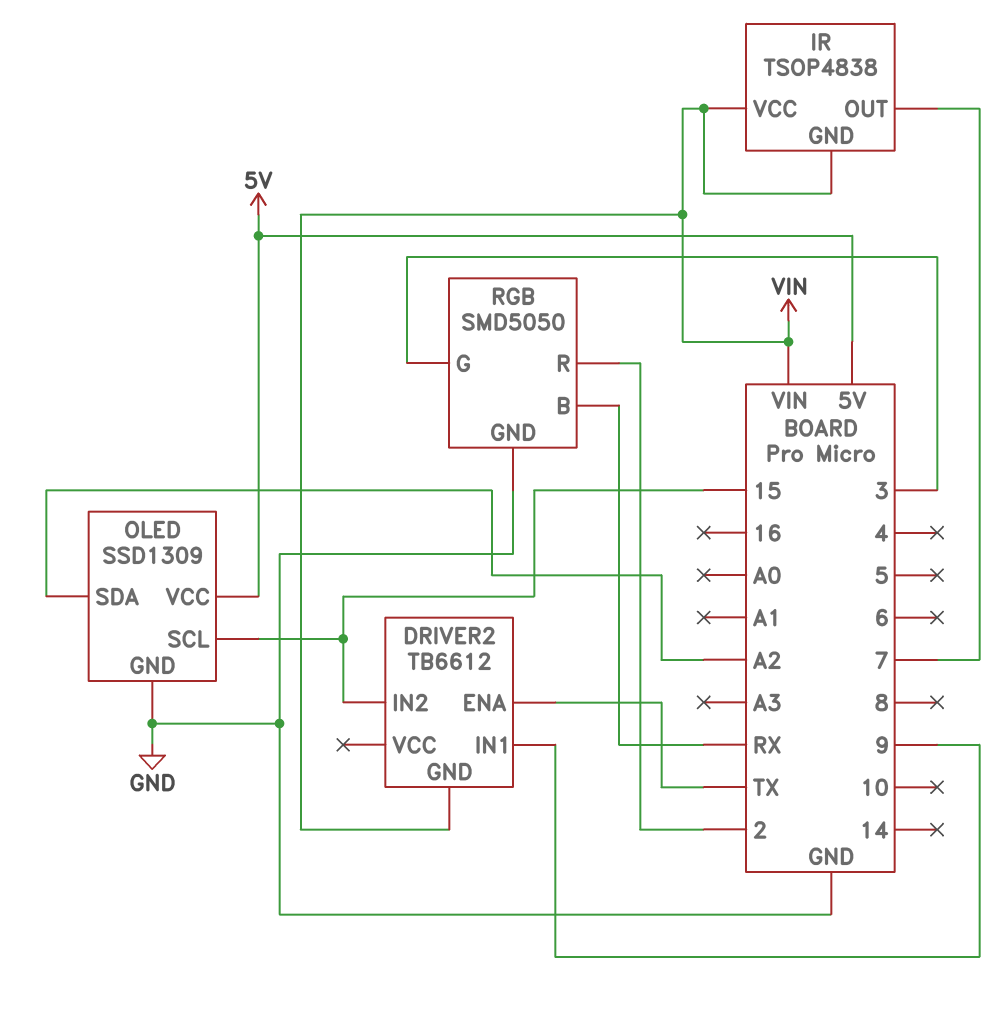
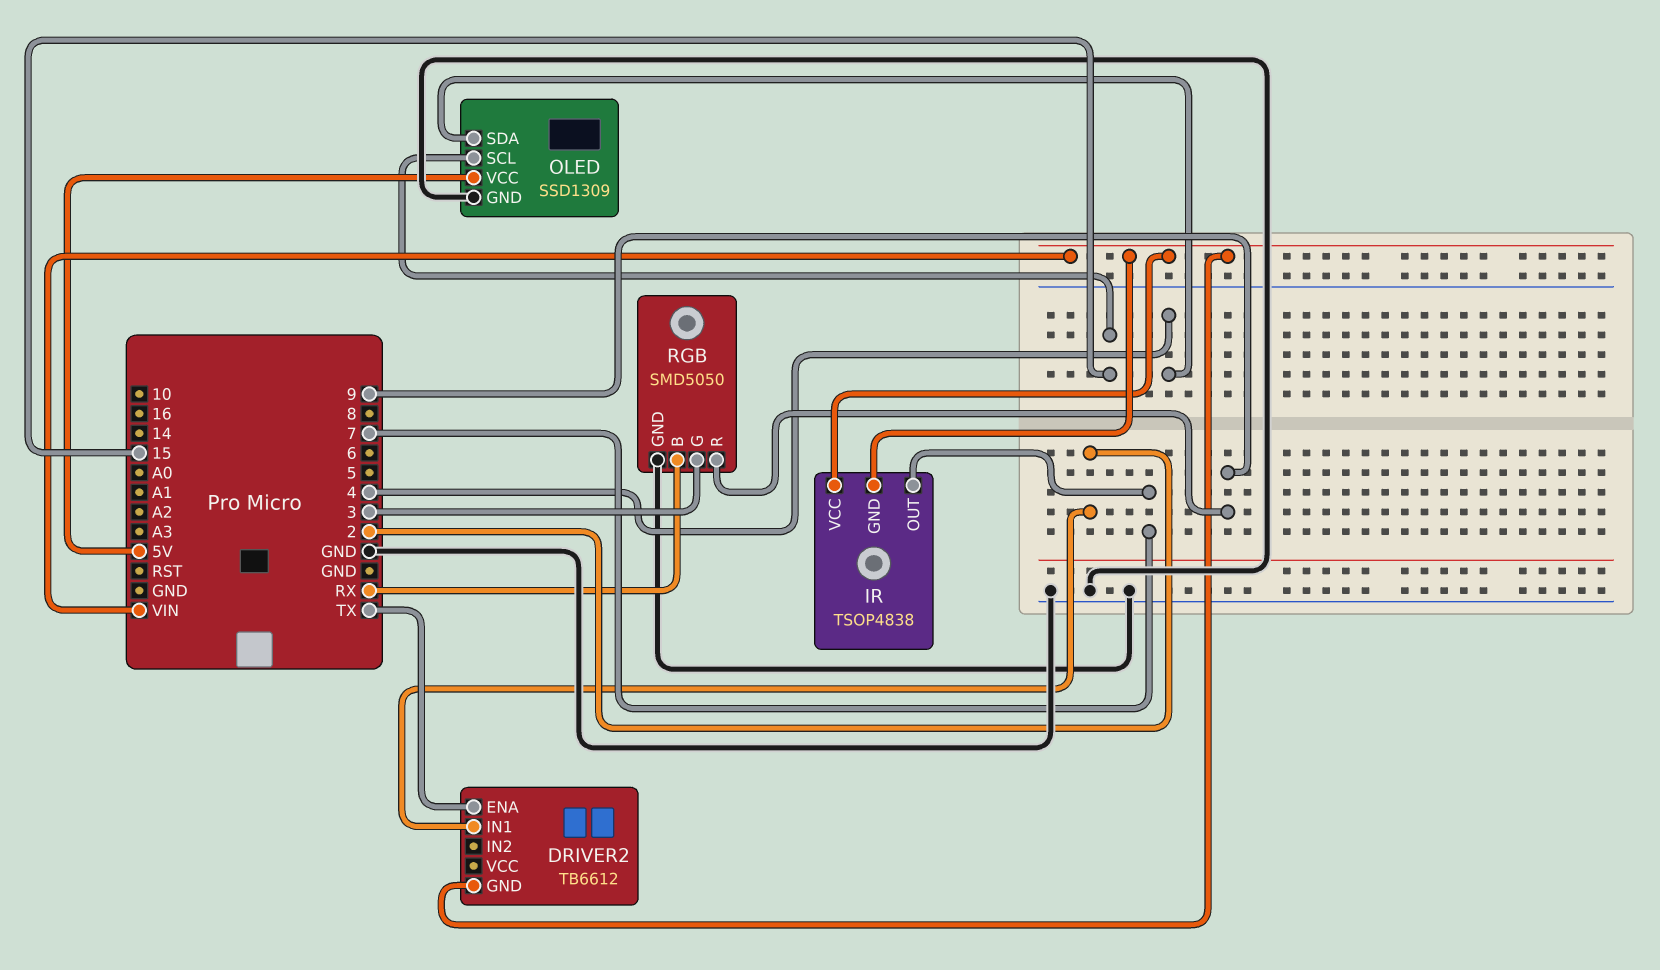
DRIVER2 pin IN1: 9 -> 2
DRIVER2 pin IN2: 15 -> none
OLED pin SDA: A2 -> 4
RGB pin R: 2 -> 9

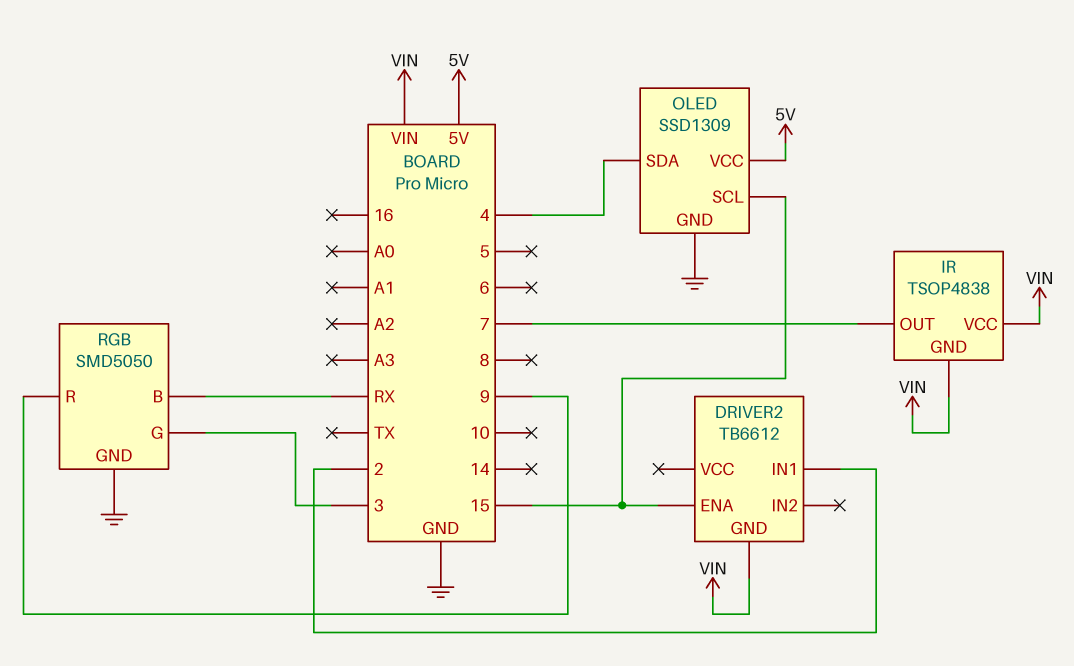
DRIVER2 pin ENA: TX -> 15

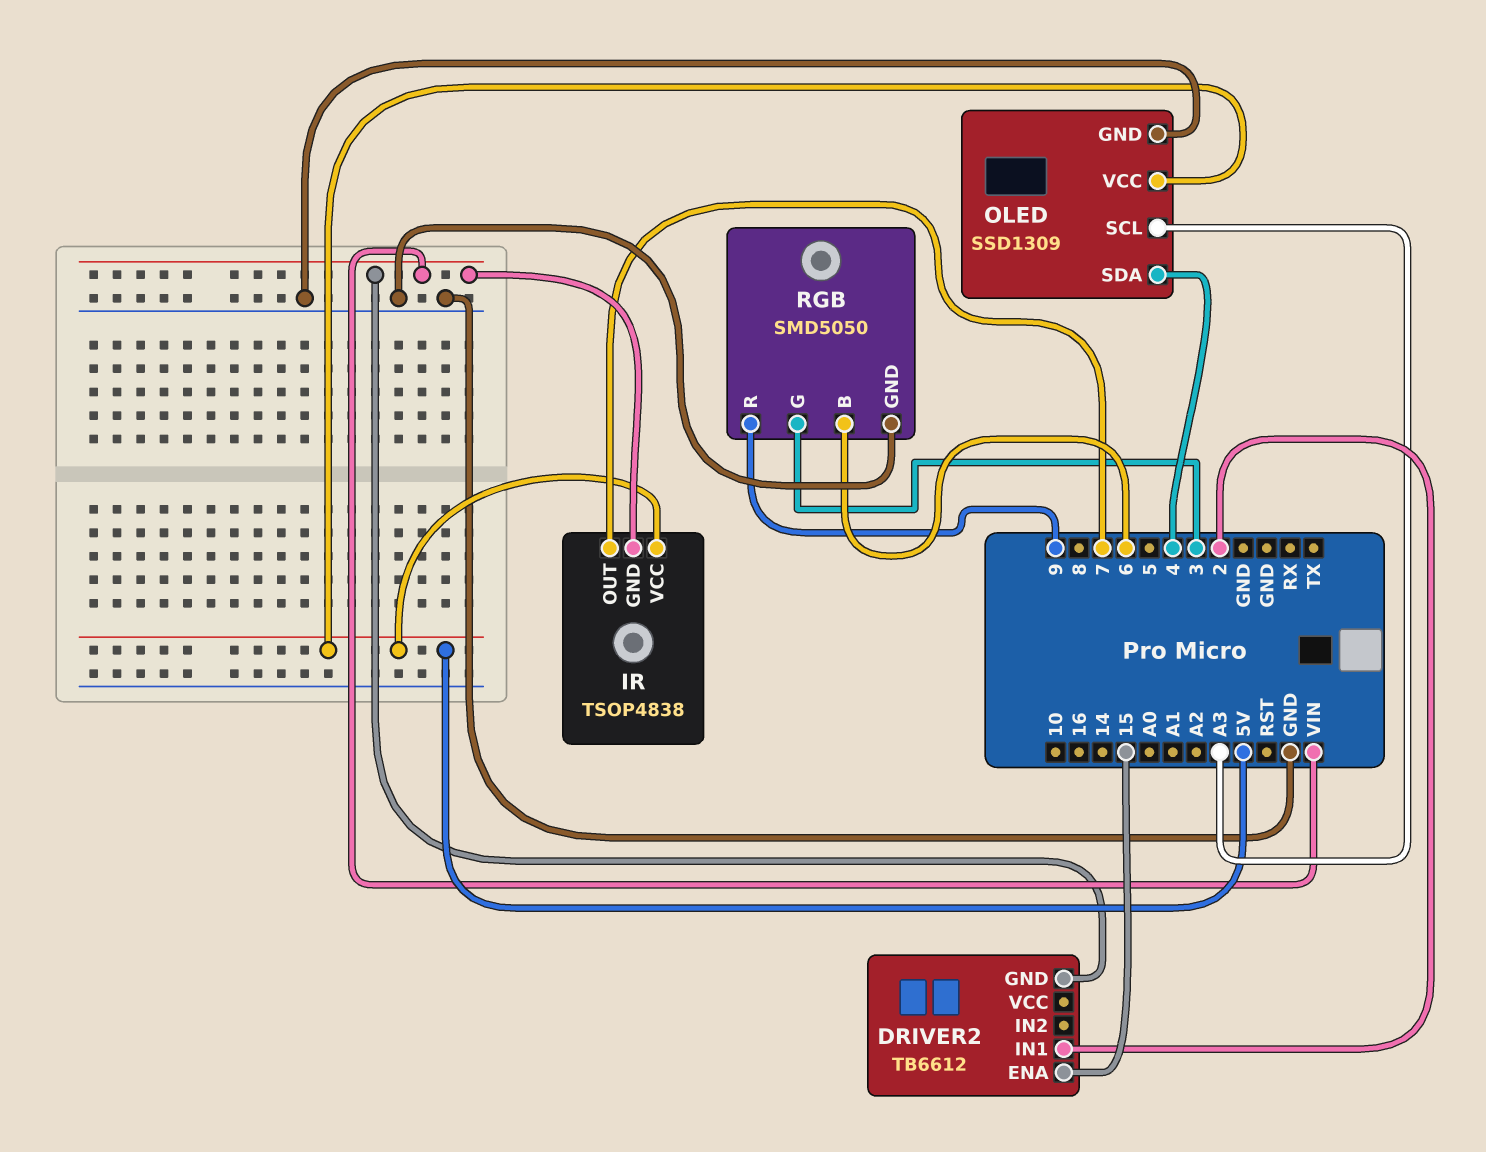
IR pin VCC: VIN -> 5V
OLED pin SCL: 15 -> A3
RGB pin B: RX -> 6

